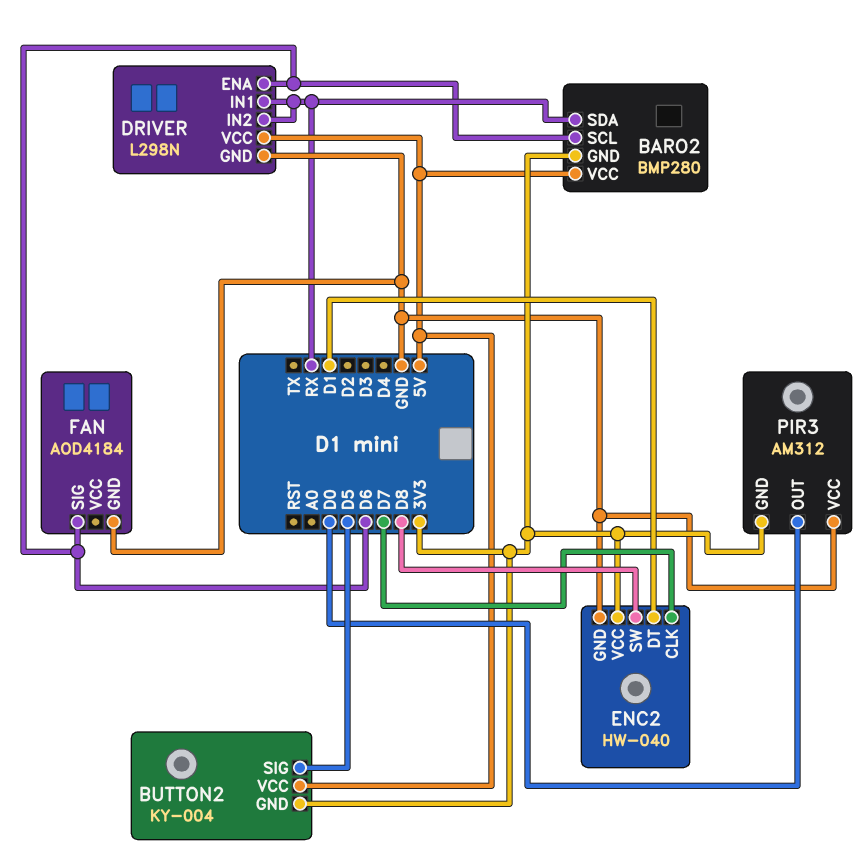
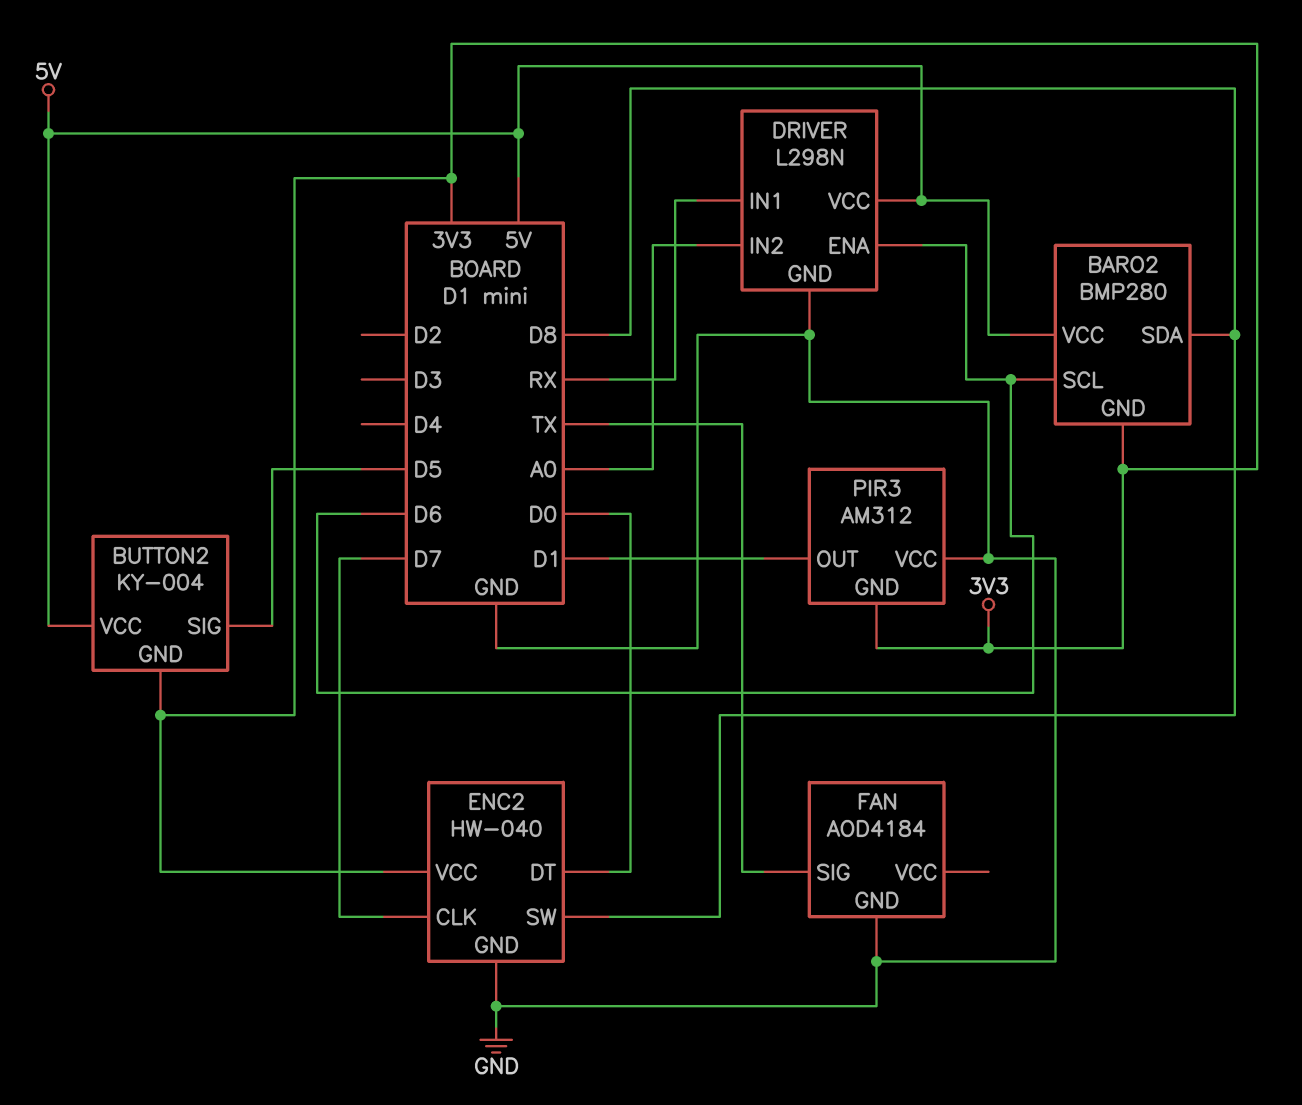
BARO2 pin SDA: RX -> D8
DRIVER pin IN2: RX -> A0
ENC2 pin DT: D1 -> D0
FAN pin SIG: D6 -> TX
PIR3 pin OUT: D0 -> D1

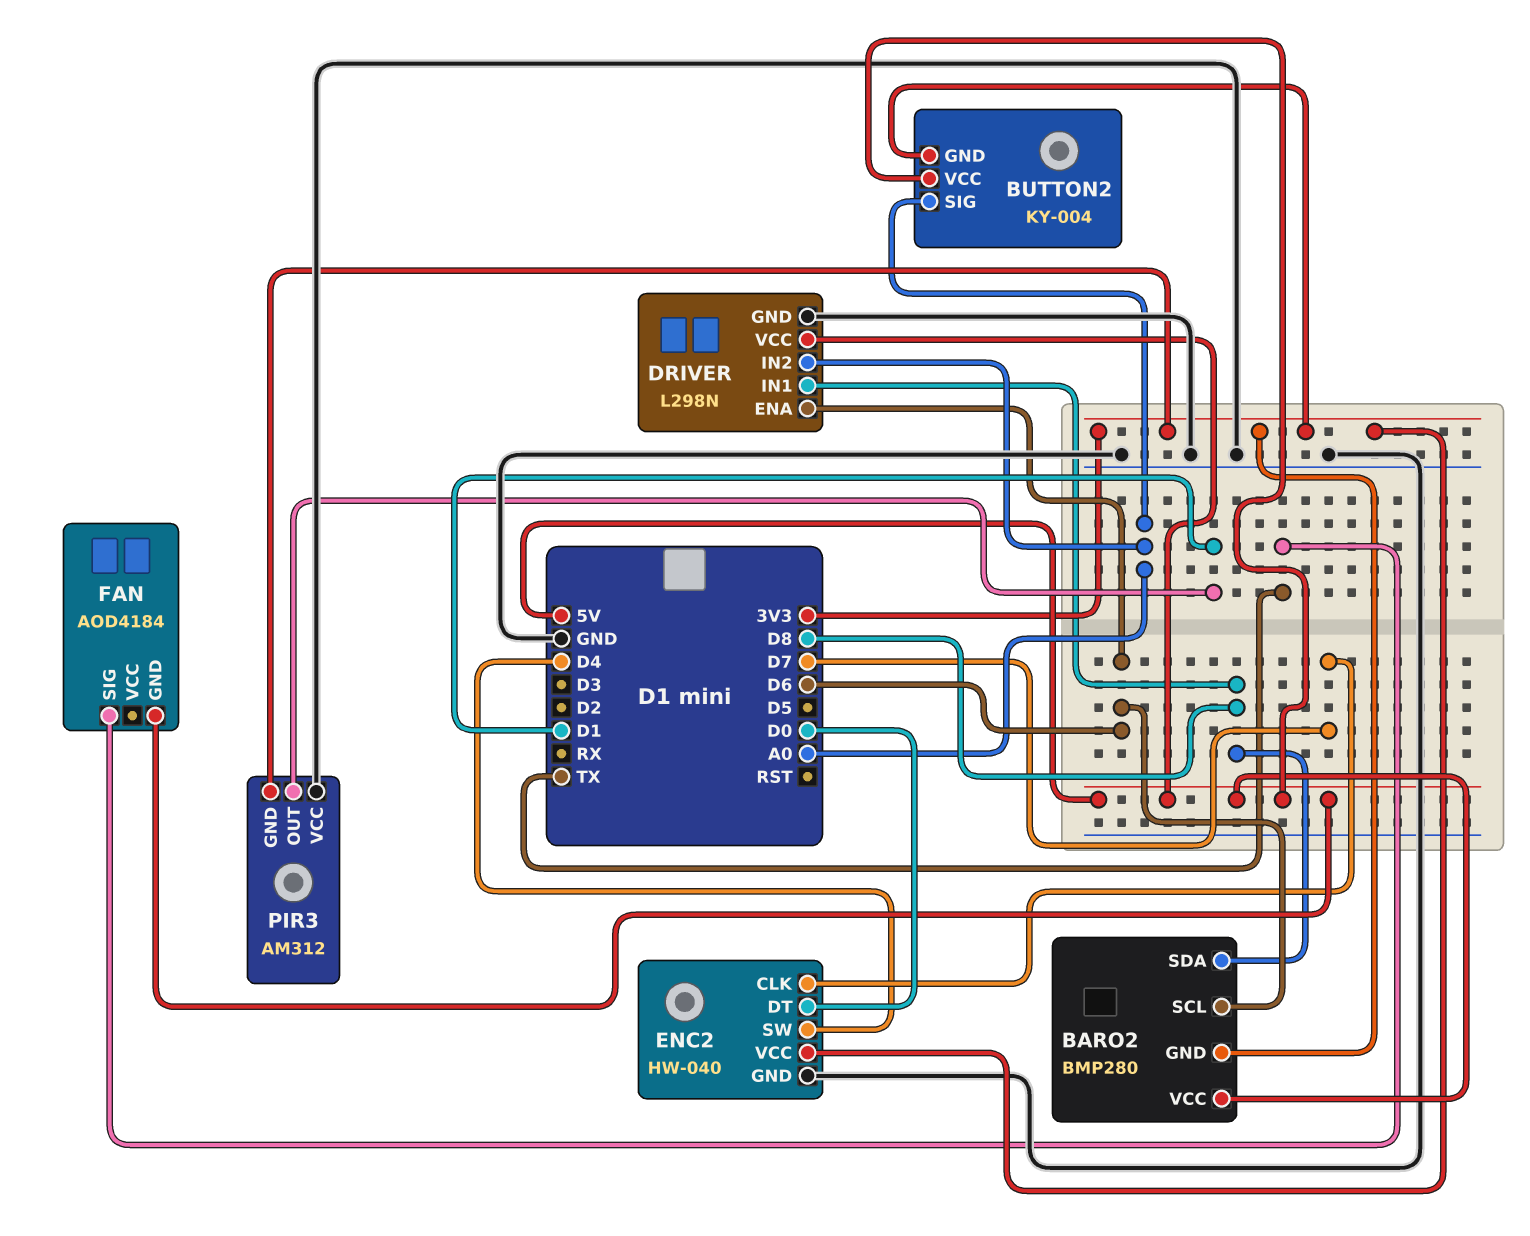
BUTTON2 pin SIG: D5 -> A0
DRIVER pin IN1: RX -> D8
ENC2 pin SW: D8 -> D4
FAN pin GND: GND -> 5V

